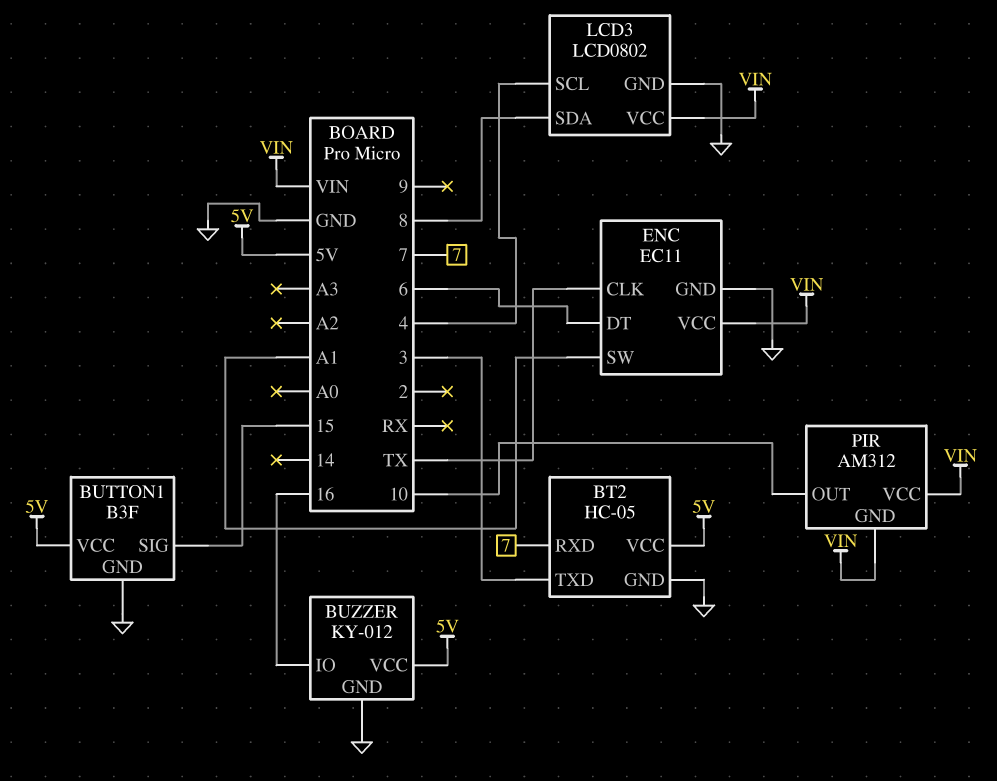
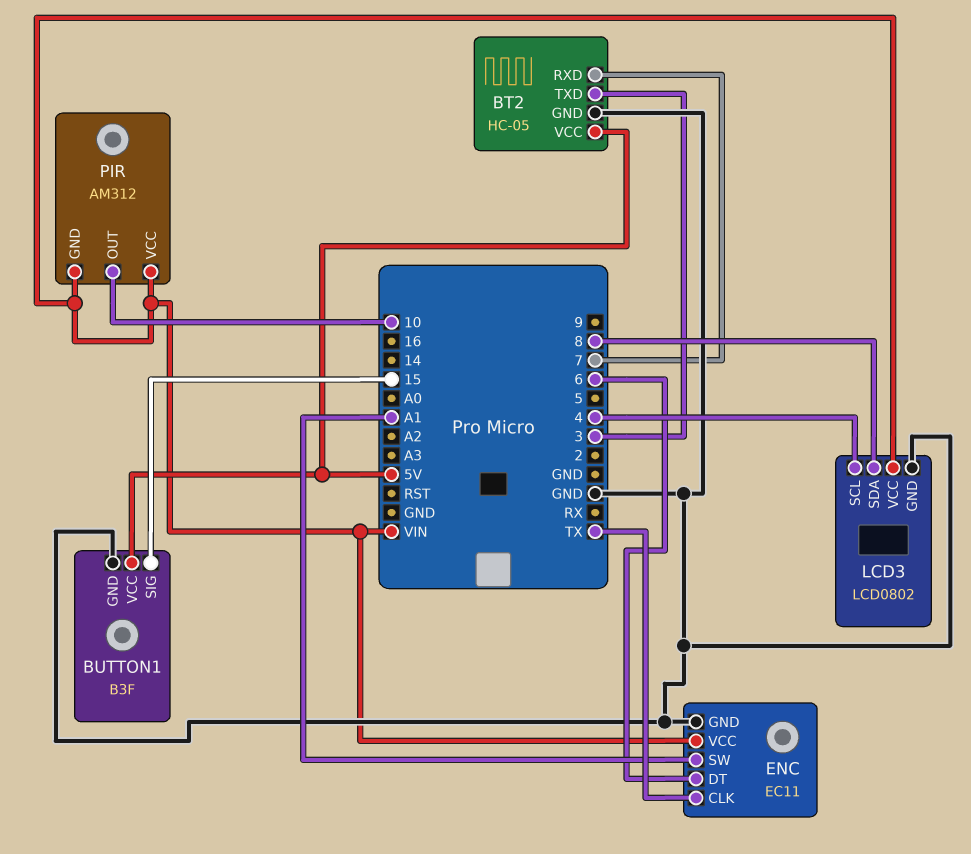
BUZZER: KY-012 -> none
BUZZER pin GND: GND -> none
BUZZER pin IO: 16 -> none
BUZZER pin VCC: 5V -> none

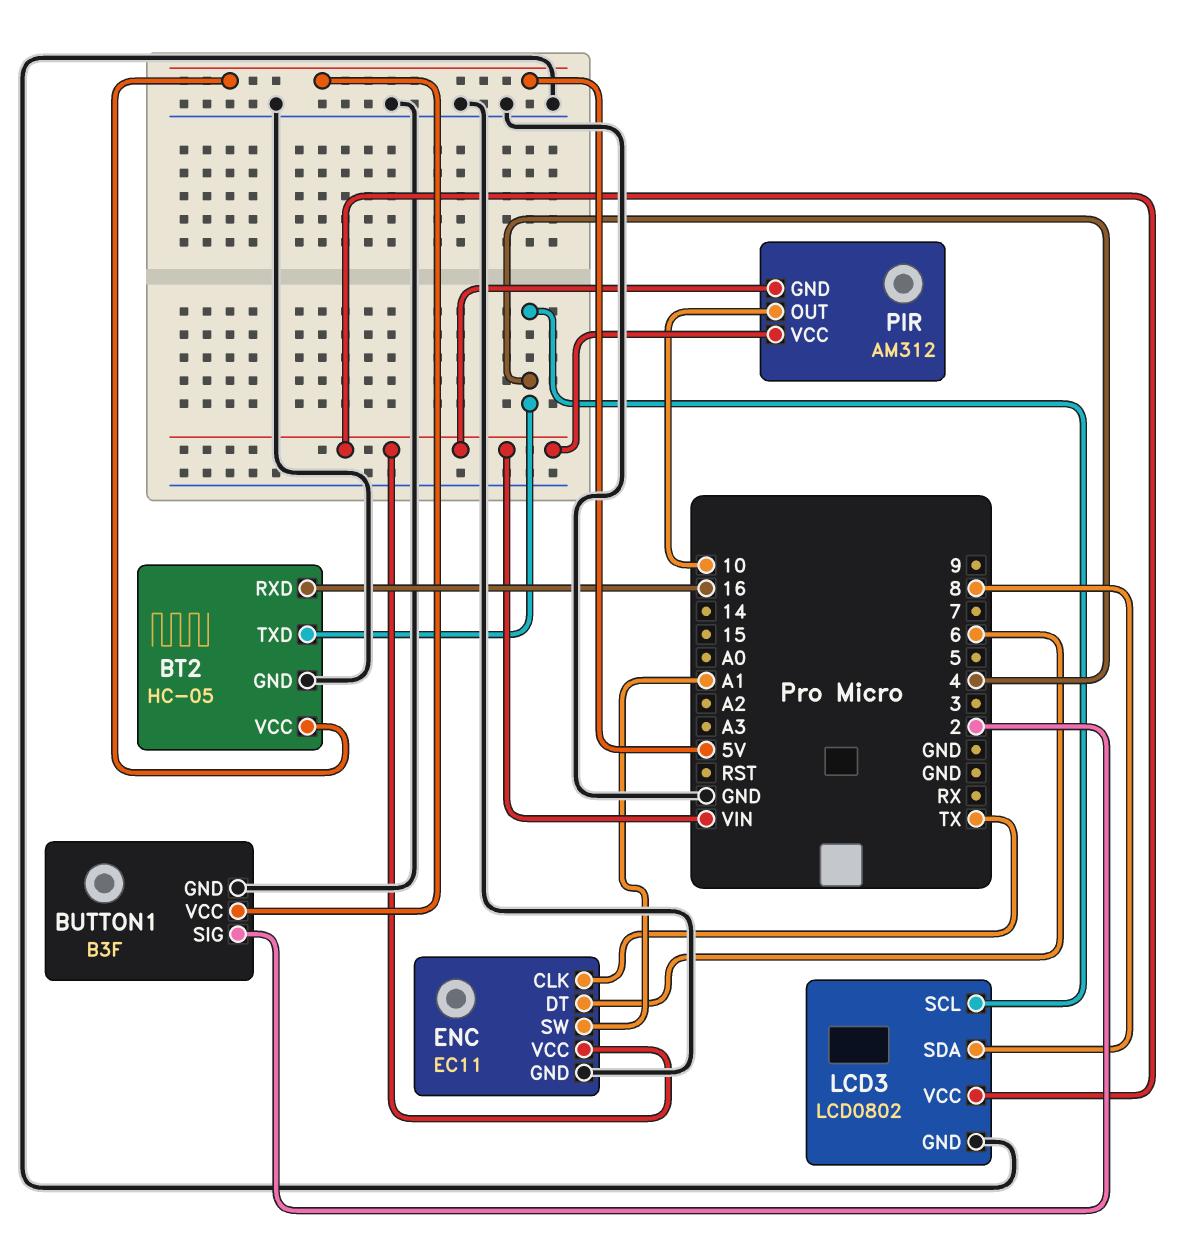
BT2 pin RXD: 7 -> 16
BT2 pin TXD: 3 -> 4
BUTTON1 pin SIG: 15 -> 2

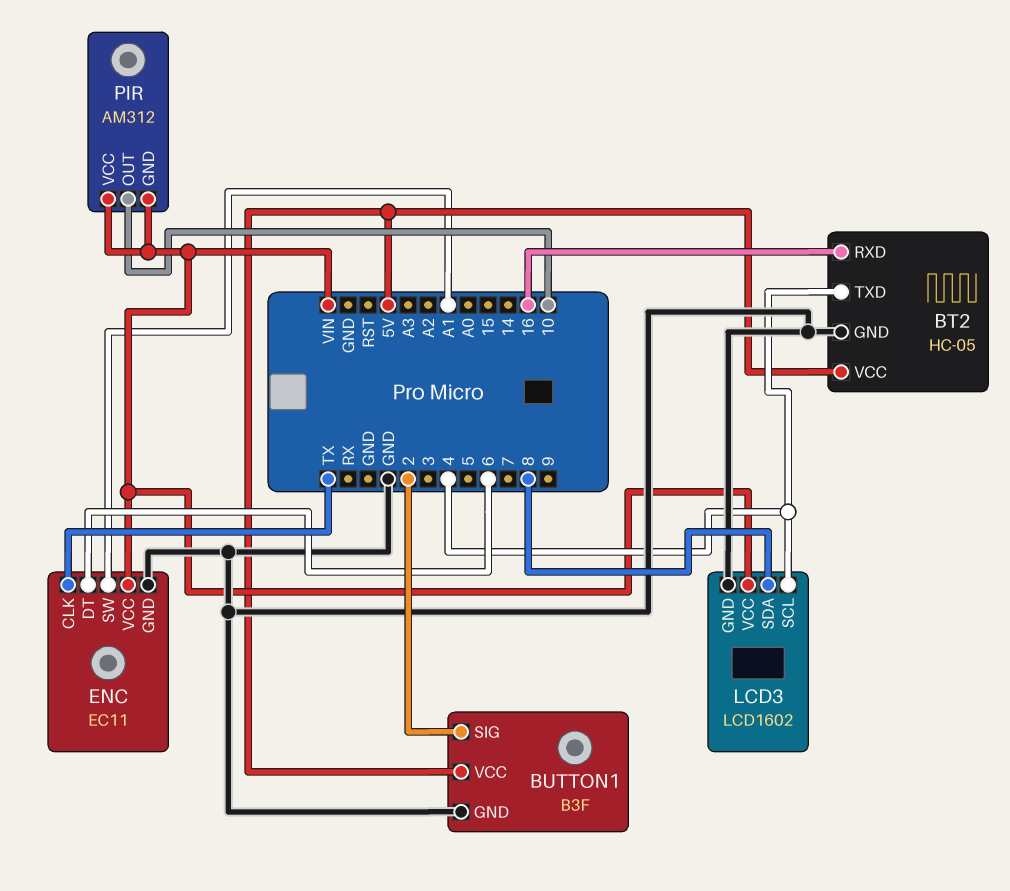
LCD3: LCD0802 -> LCD1602

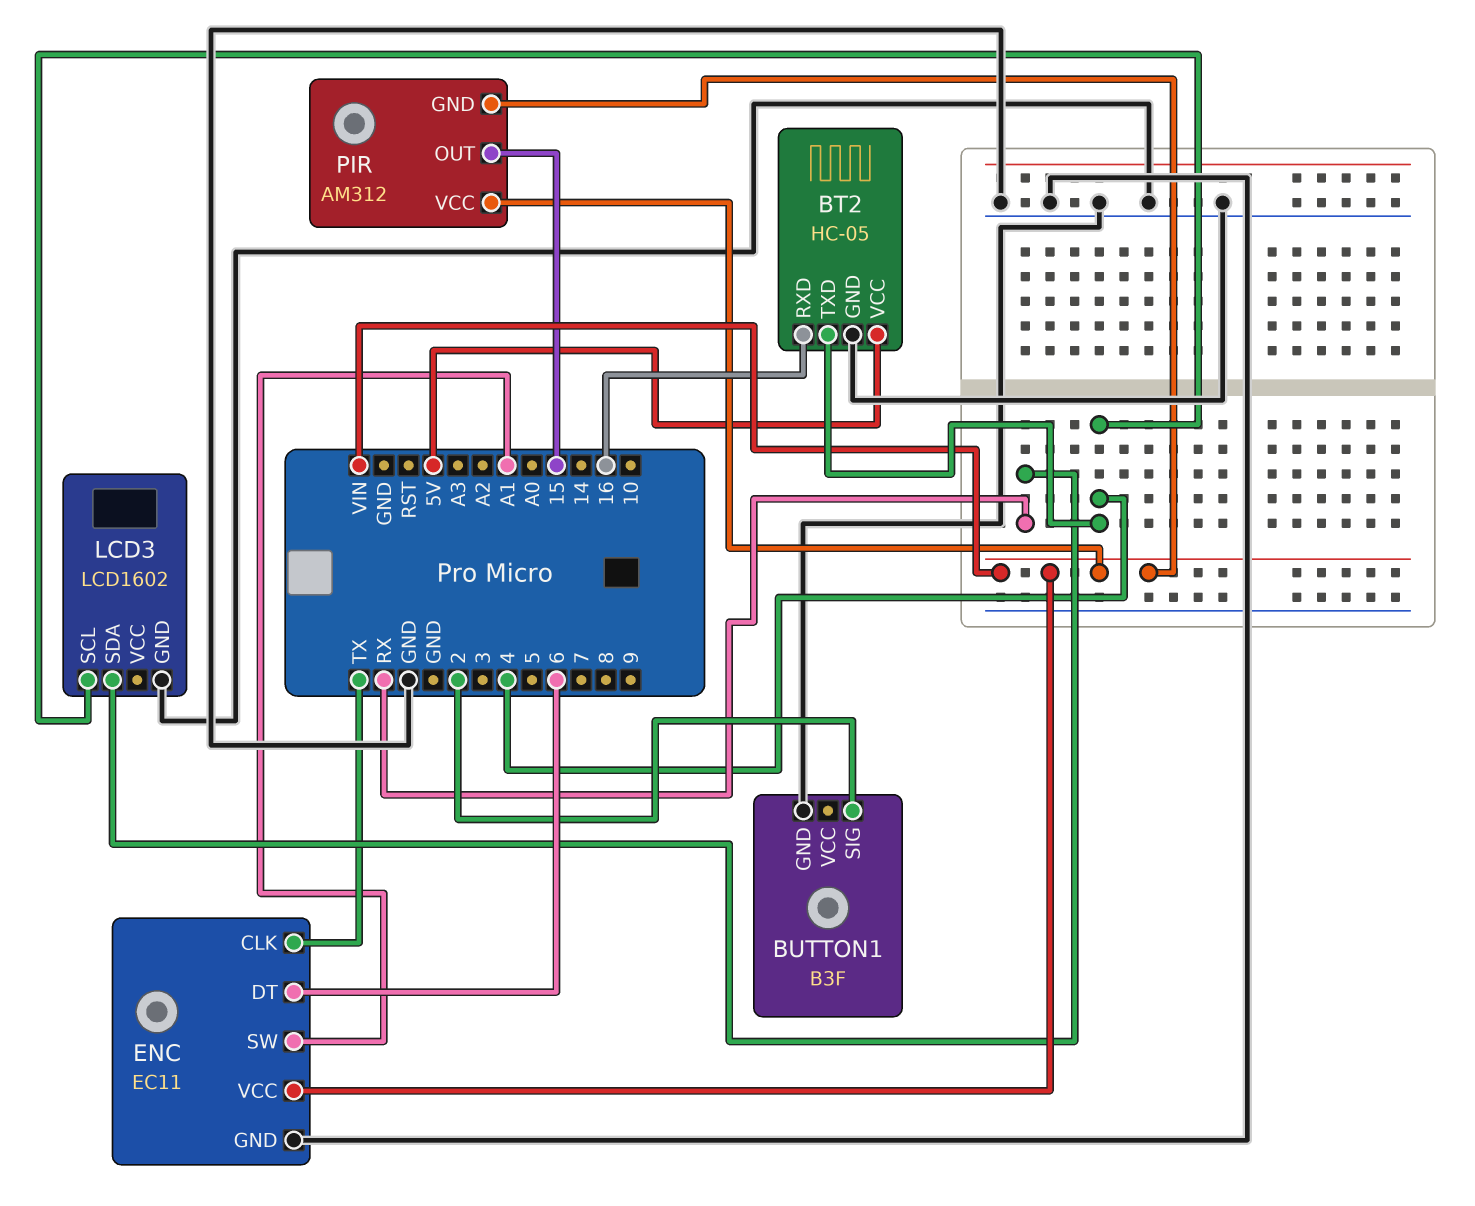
BUTTON1 pin VCC: 5V -> none
LCD3 pin SDA: 8 -> RX
LCD3 pin VCC: VIN -> none
PIR pin OUT: 10 -> 15

